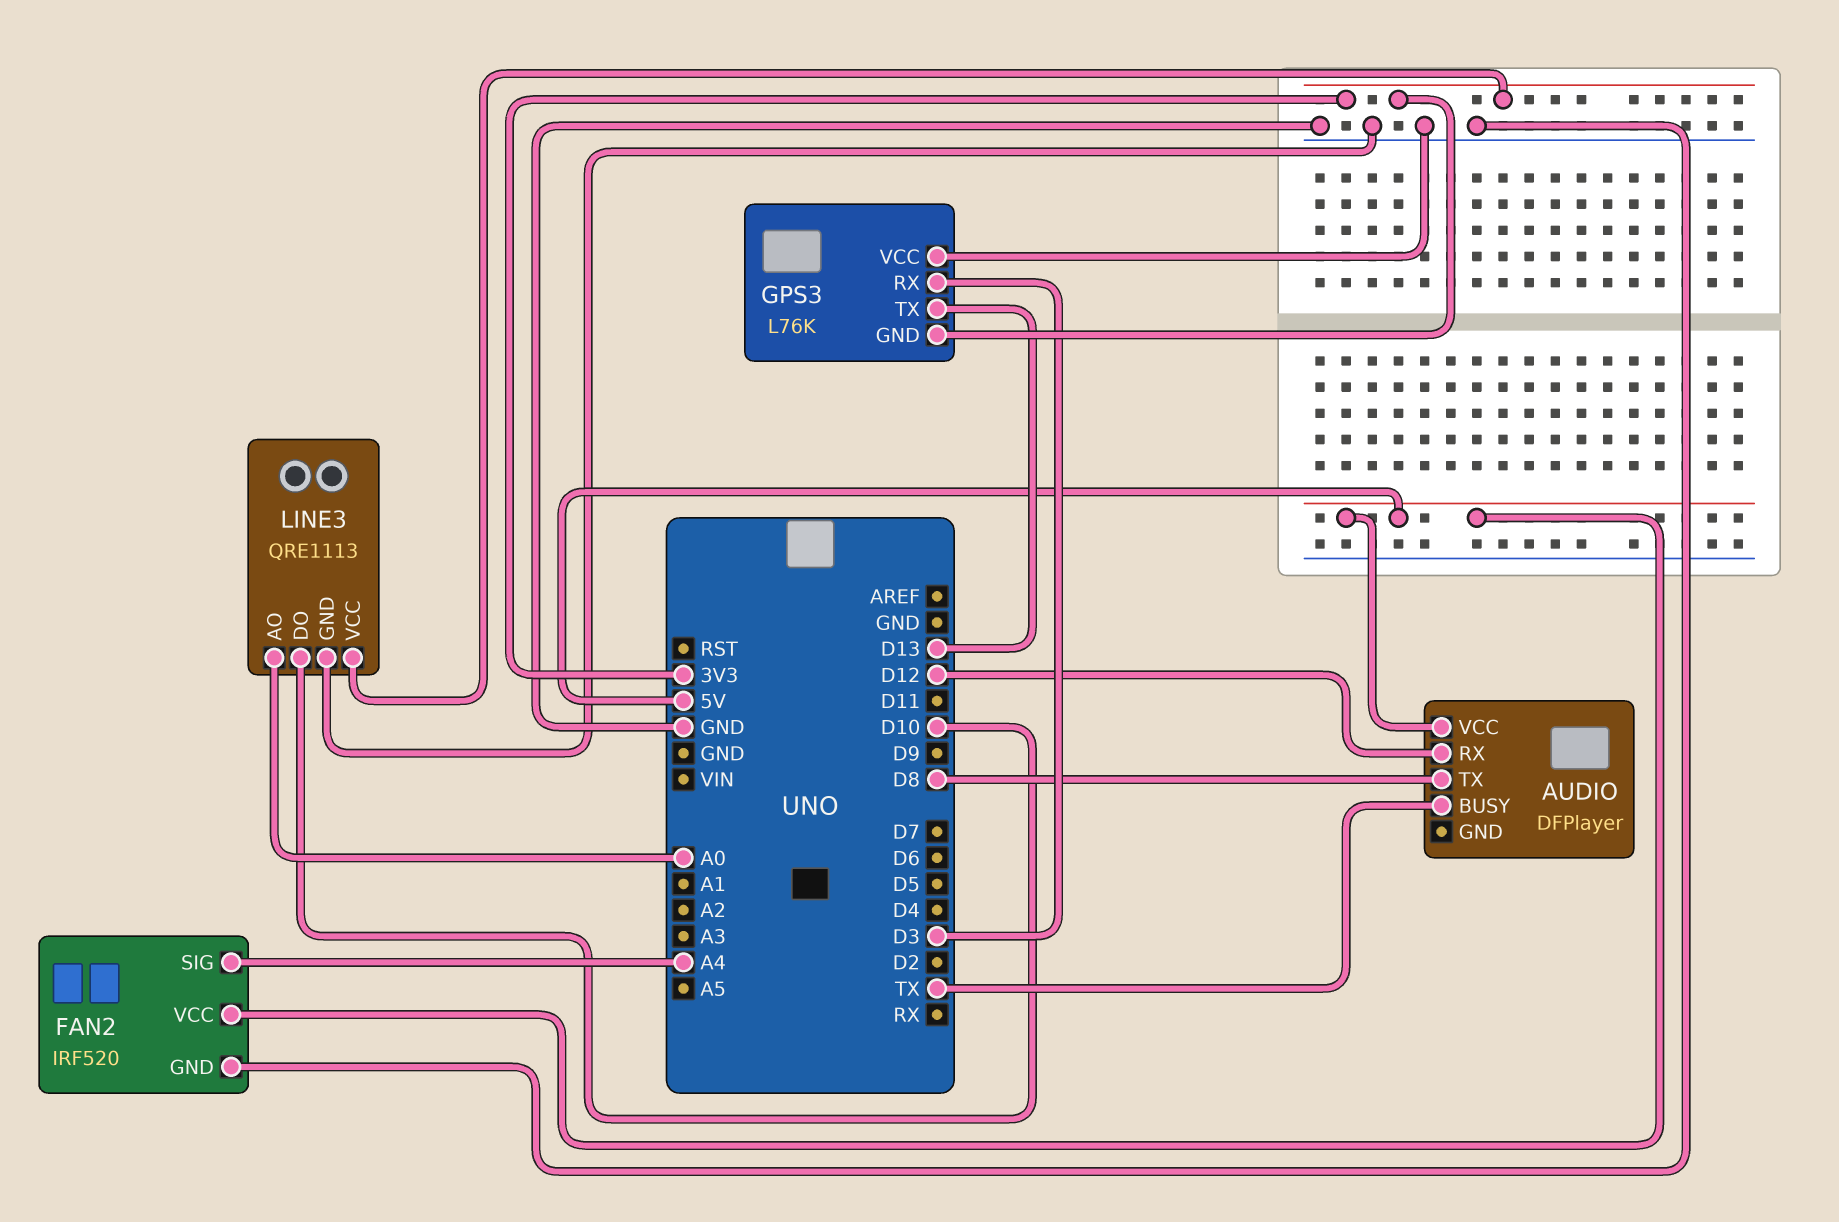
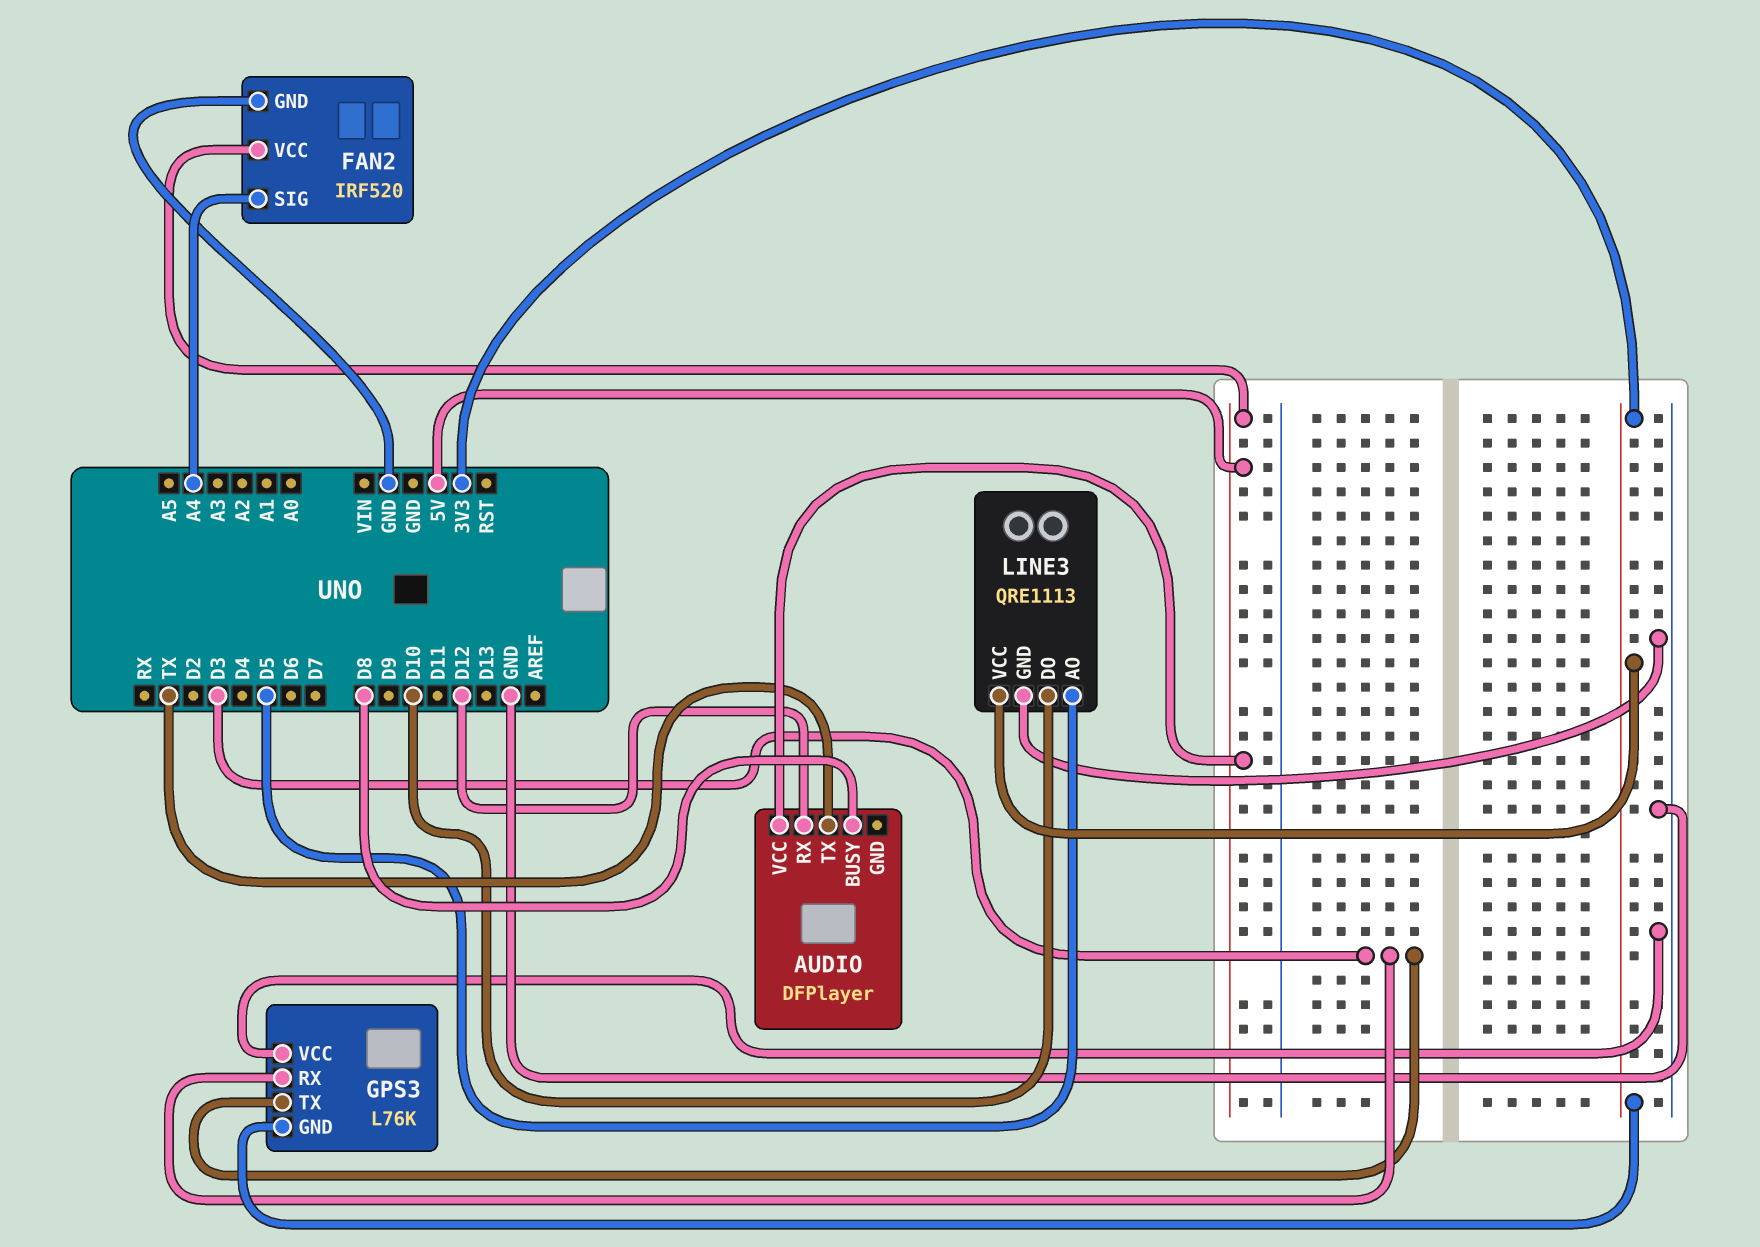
AUDIO pin BUSY: TX -> D8
AUDIO pin TX: D8 -> TX
GPS3 pin TX: D13 -> D3
LINE3 pin AO: A0 -> D5

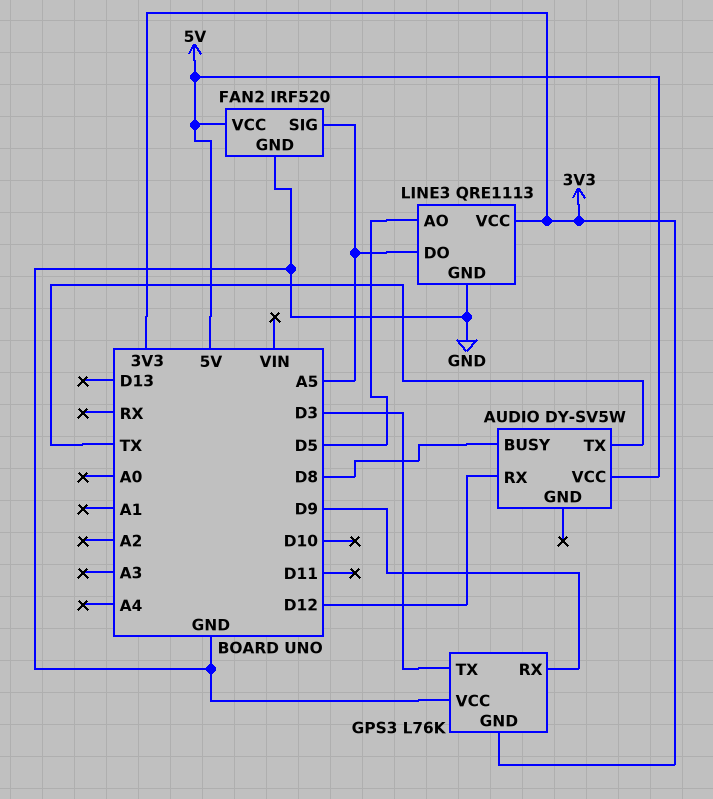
AUDIO: DFPlayer -> DY-SV5W
FAN2 pin SIG: A4 -> A5
GPS3 pin RX: D3 -> D9
LINE3 pin DO: D10 -> A5

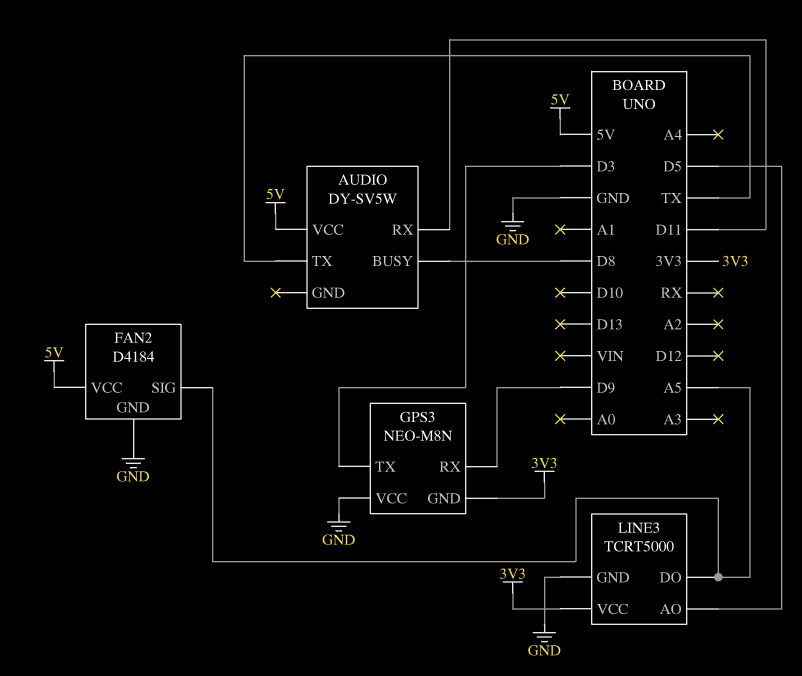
AUDIO pin RX: D12 -> D11
FAN2: IRF520 -> D4184
GPS3: L76K -> NEO-M8N
LINE3: QRE1113 -> TCRT5000

